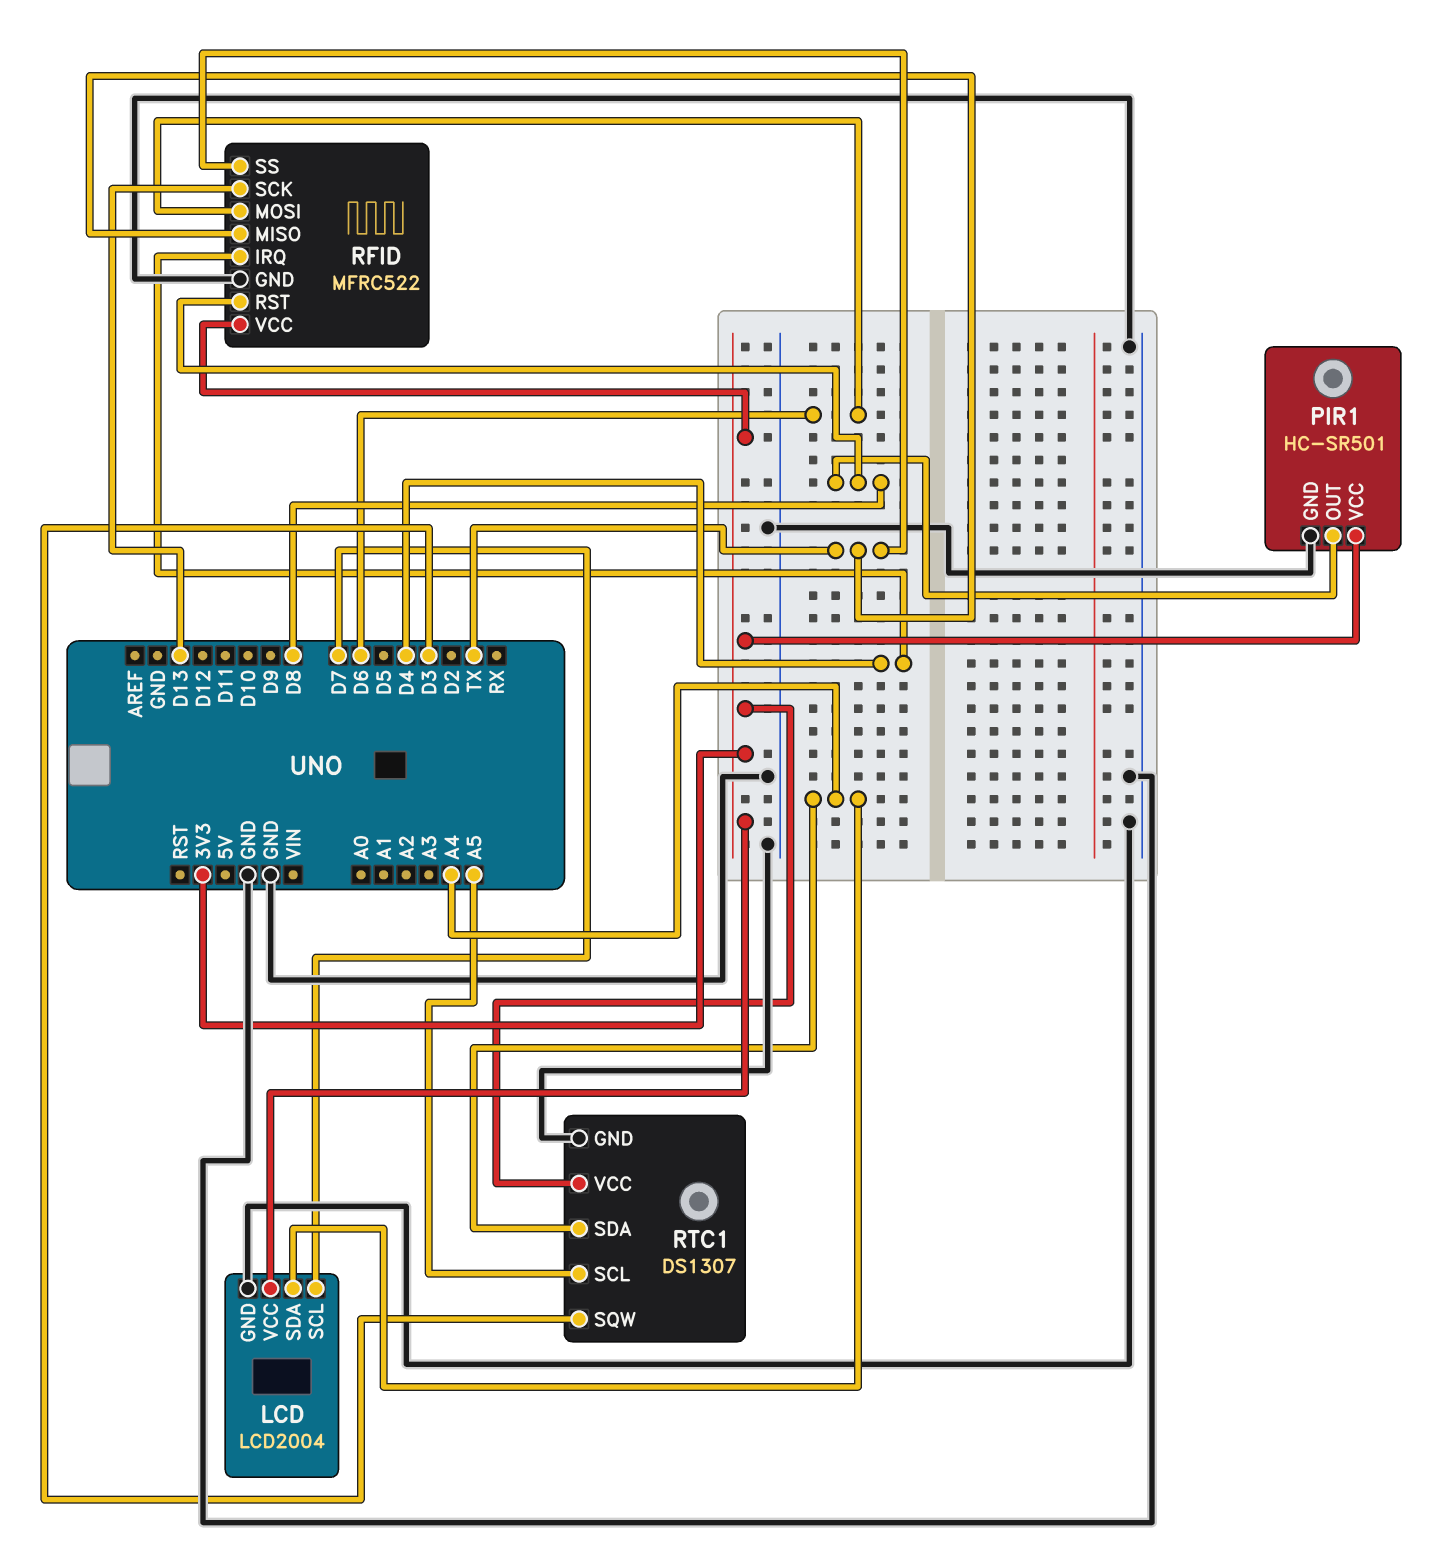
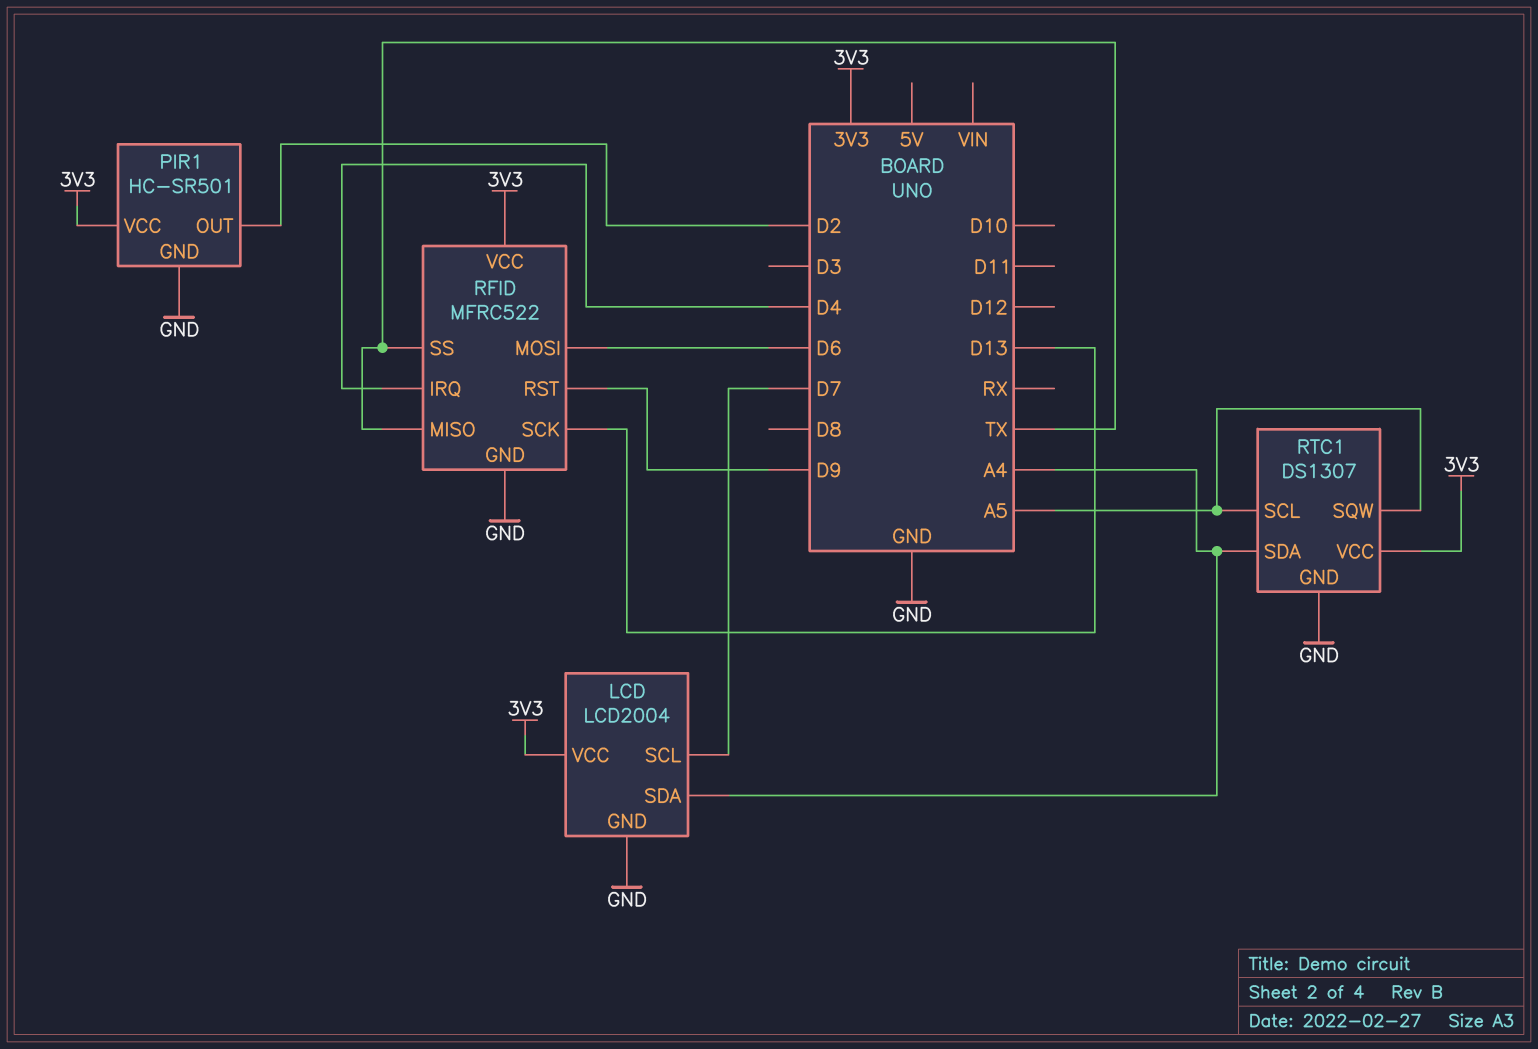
PIR1 pin OUT: D8 -> D2
RFID pin RST: D8 -> D9
RTC1 pin SQW: D3 -> A5

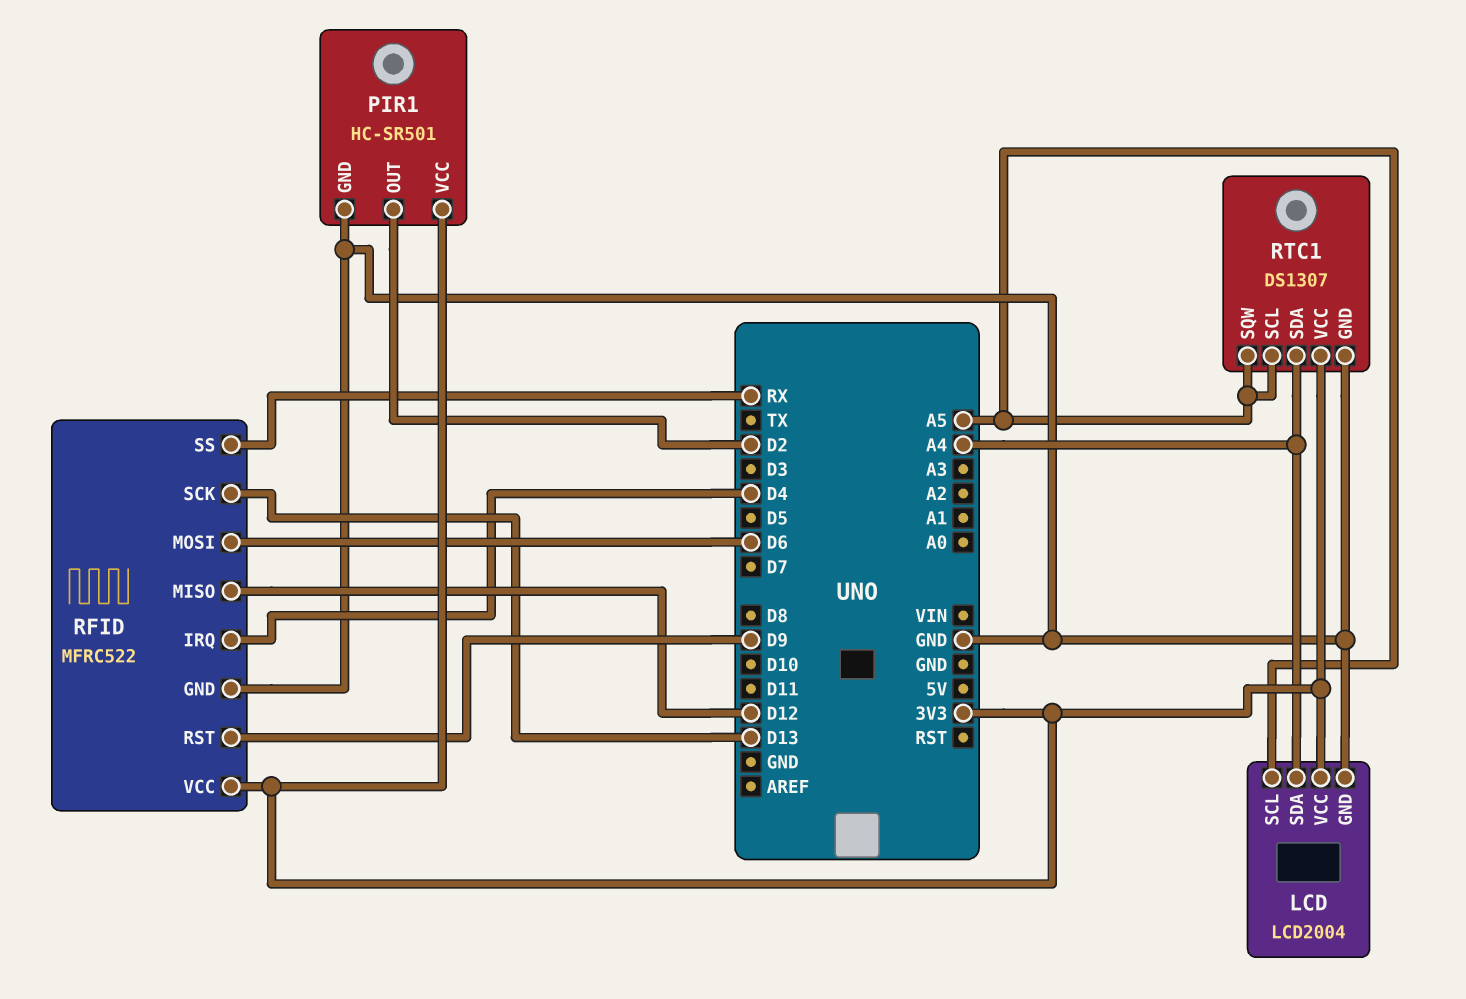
LCD pin SCL: D7 -> A5
RFID pin MISO: TX -> D12
RFID pin SS: TX -> RX

